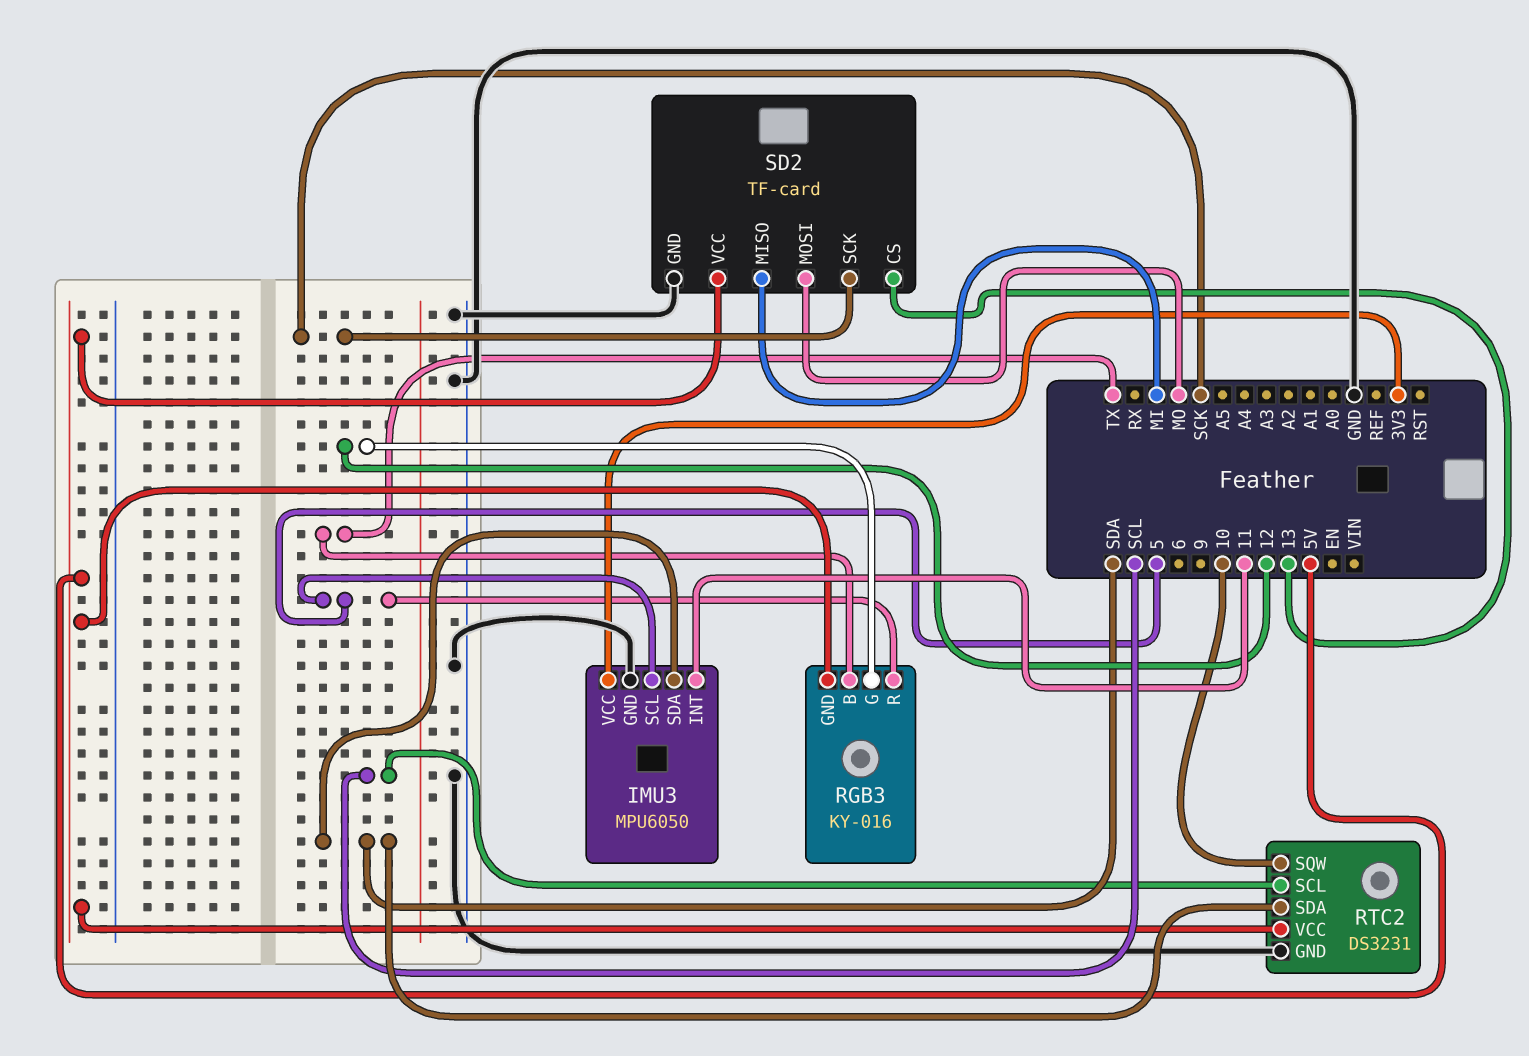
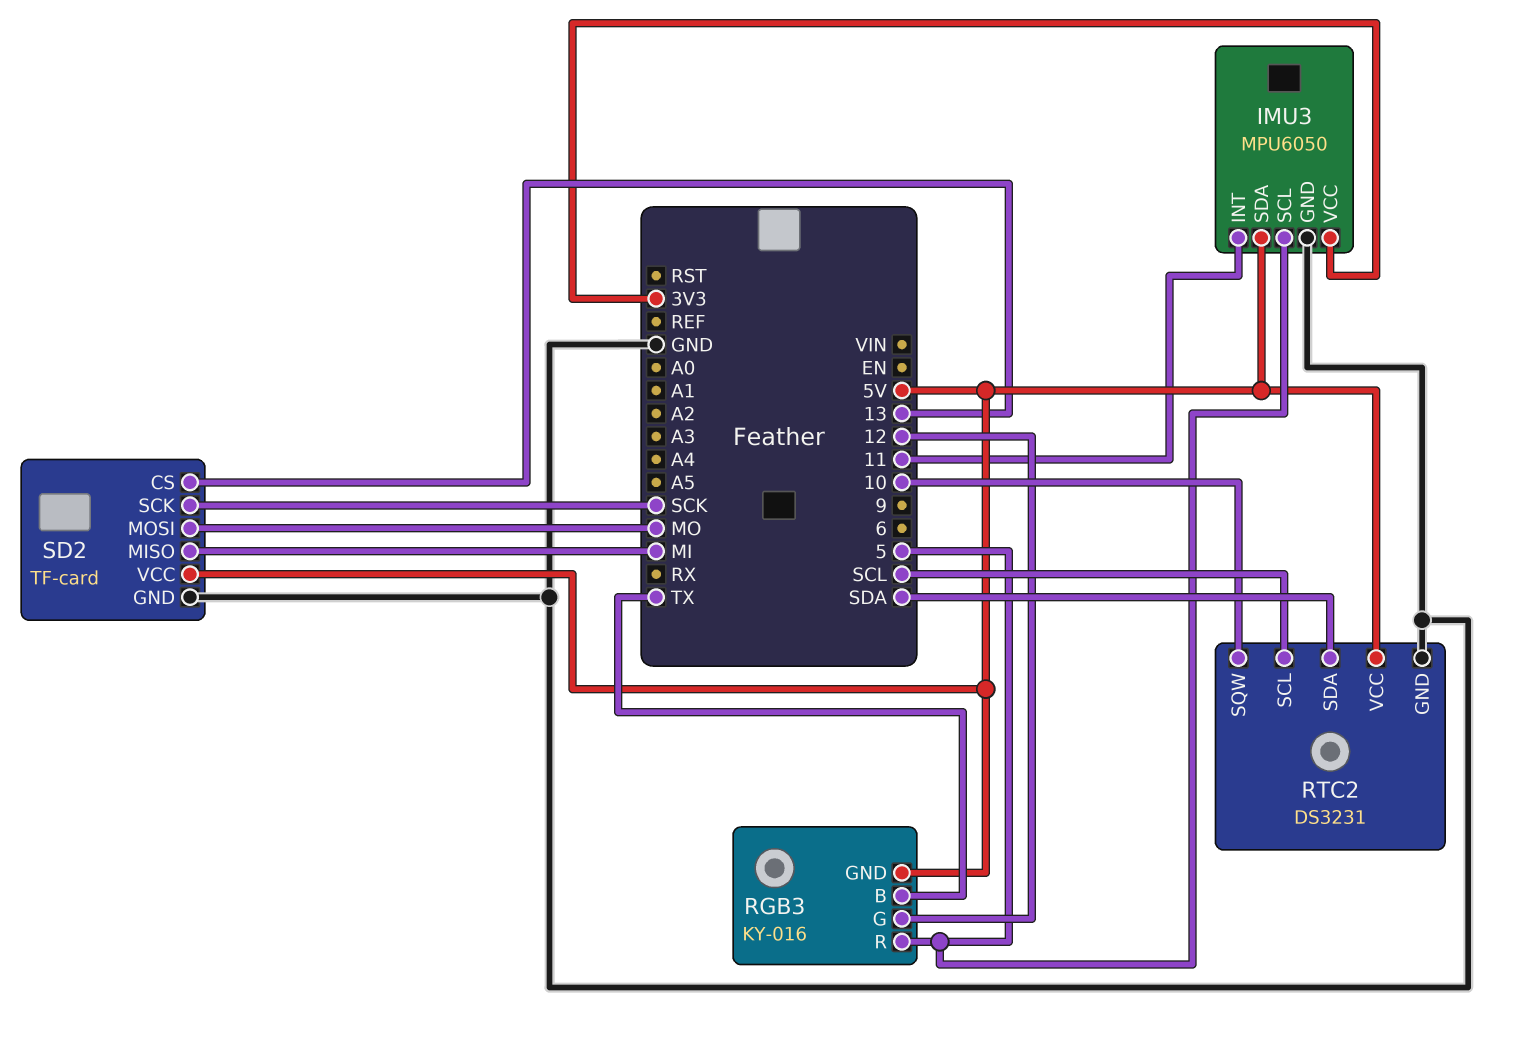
IMU3 pin SDA: SDA -> 5V

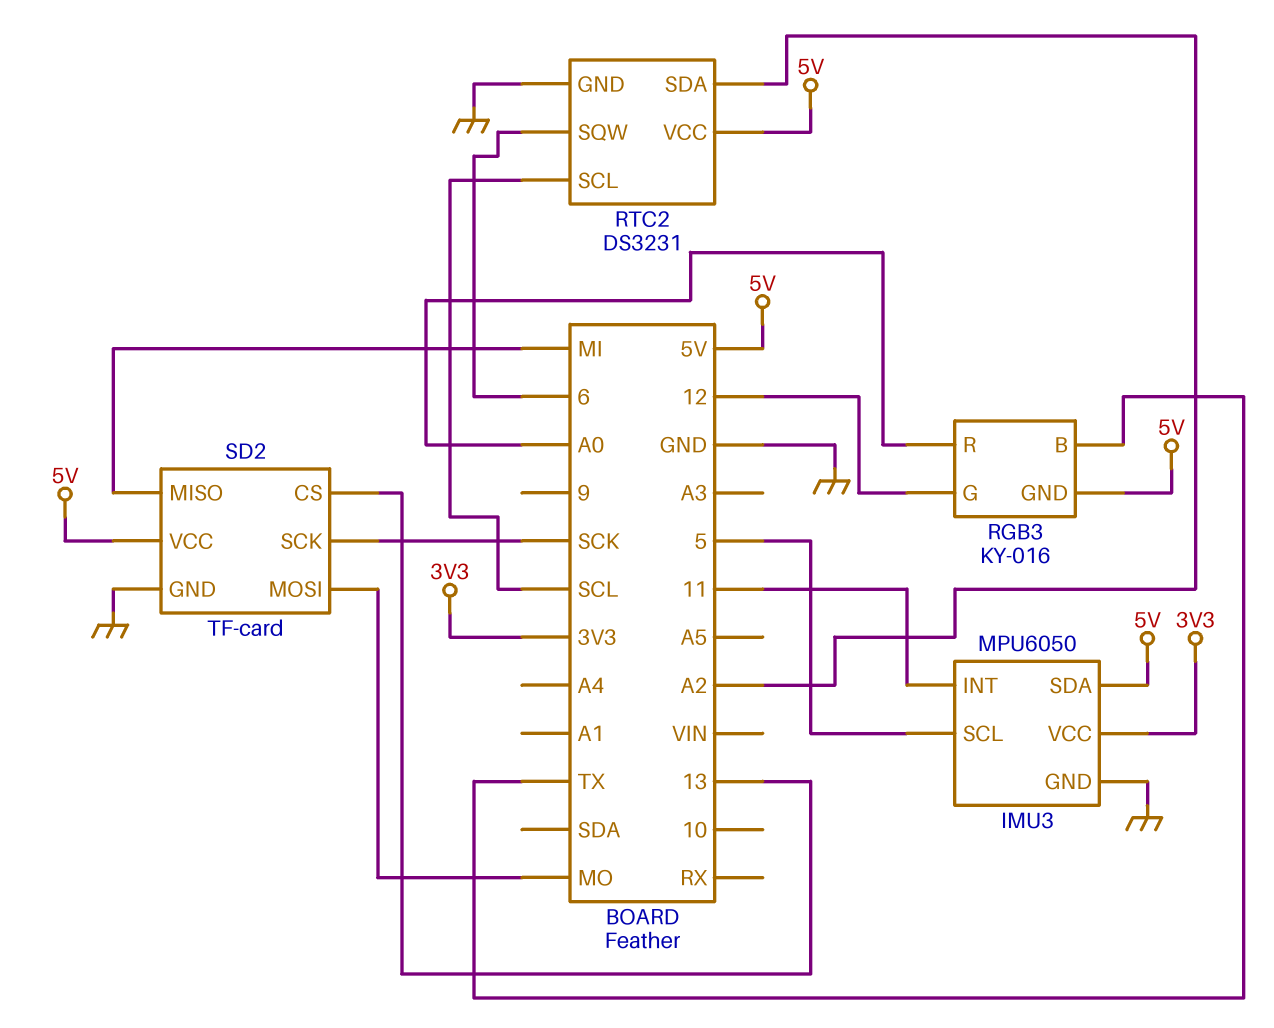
RGB3 pin R: 5 -> A0
RTC2 pin SDA: SDA -> A2
RTC2 pin SQW: 10 -> 6

